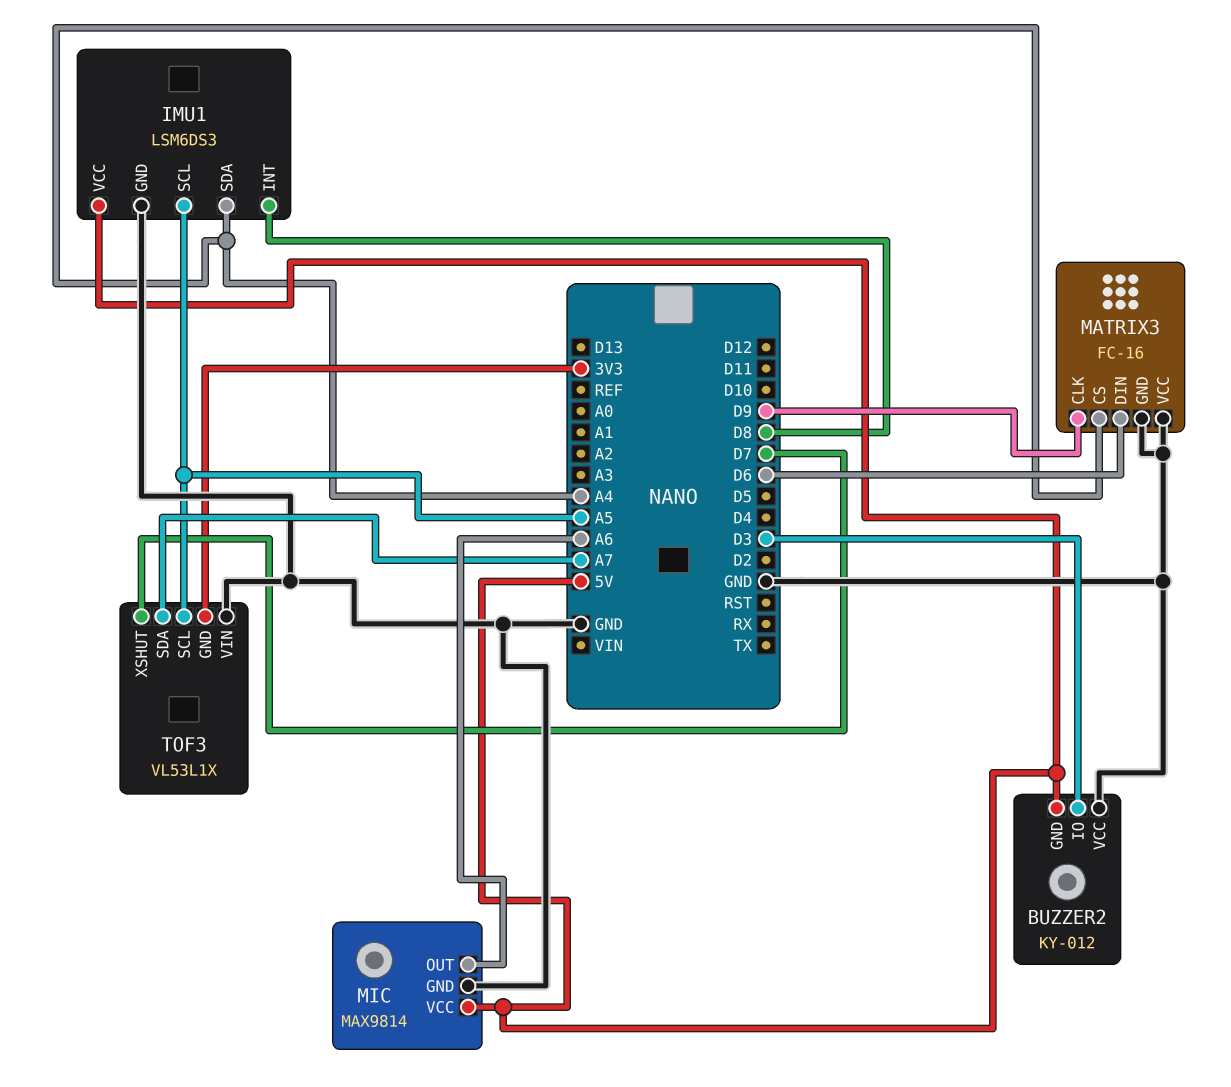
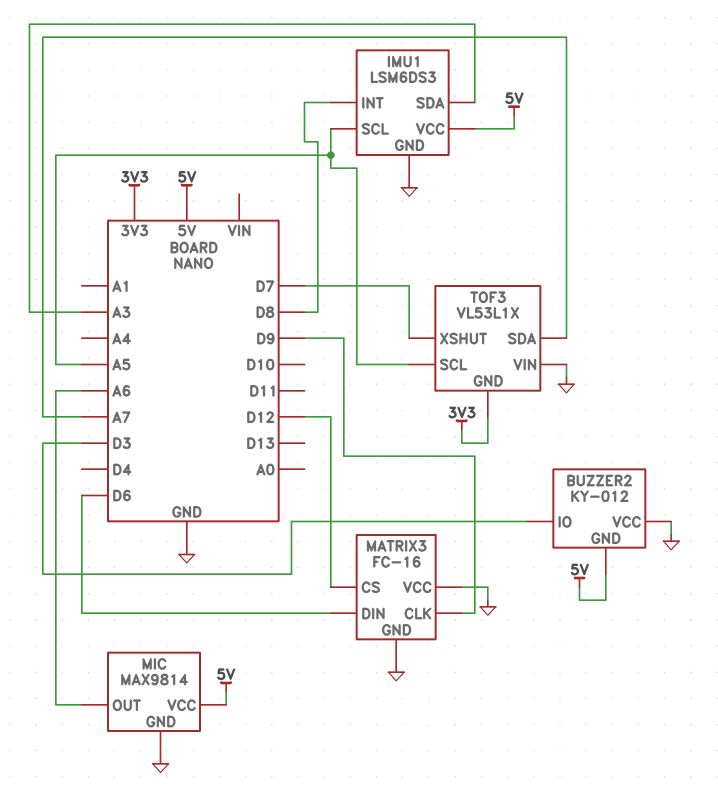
IMU1 pin SDA: A4 -> A3
MATRIX3 pin CS: A4 -> D12

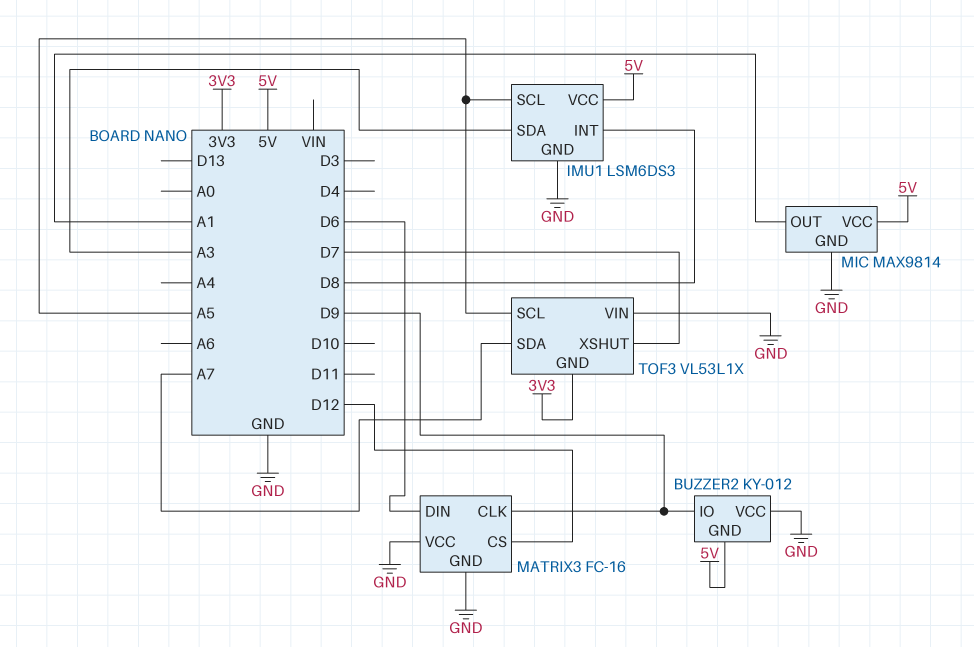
BUZZER2 pin IO: D3 -> D9
MIC pin OUT: A6 -> A1

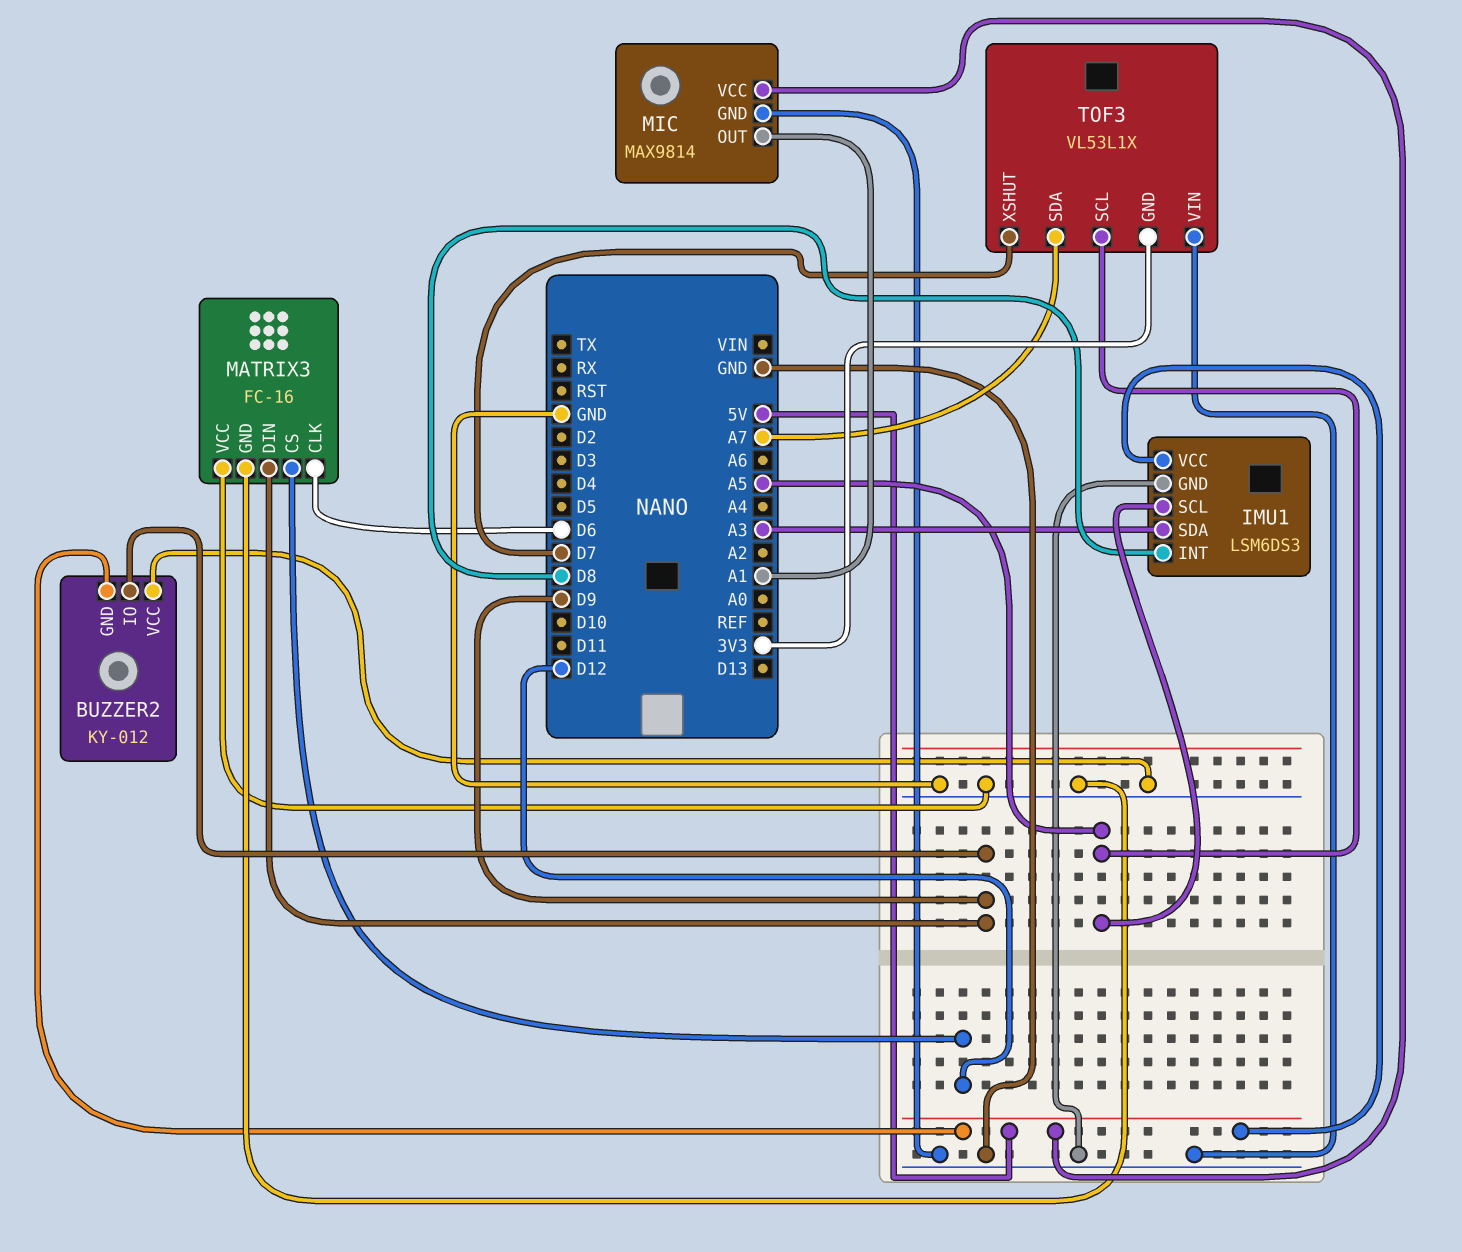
MATRIX3 pin CLK: D9 -> D6
MATRIX3 pin DIN: D6 -> D9

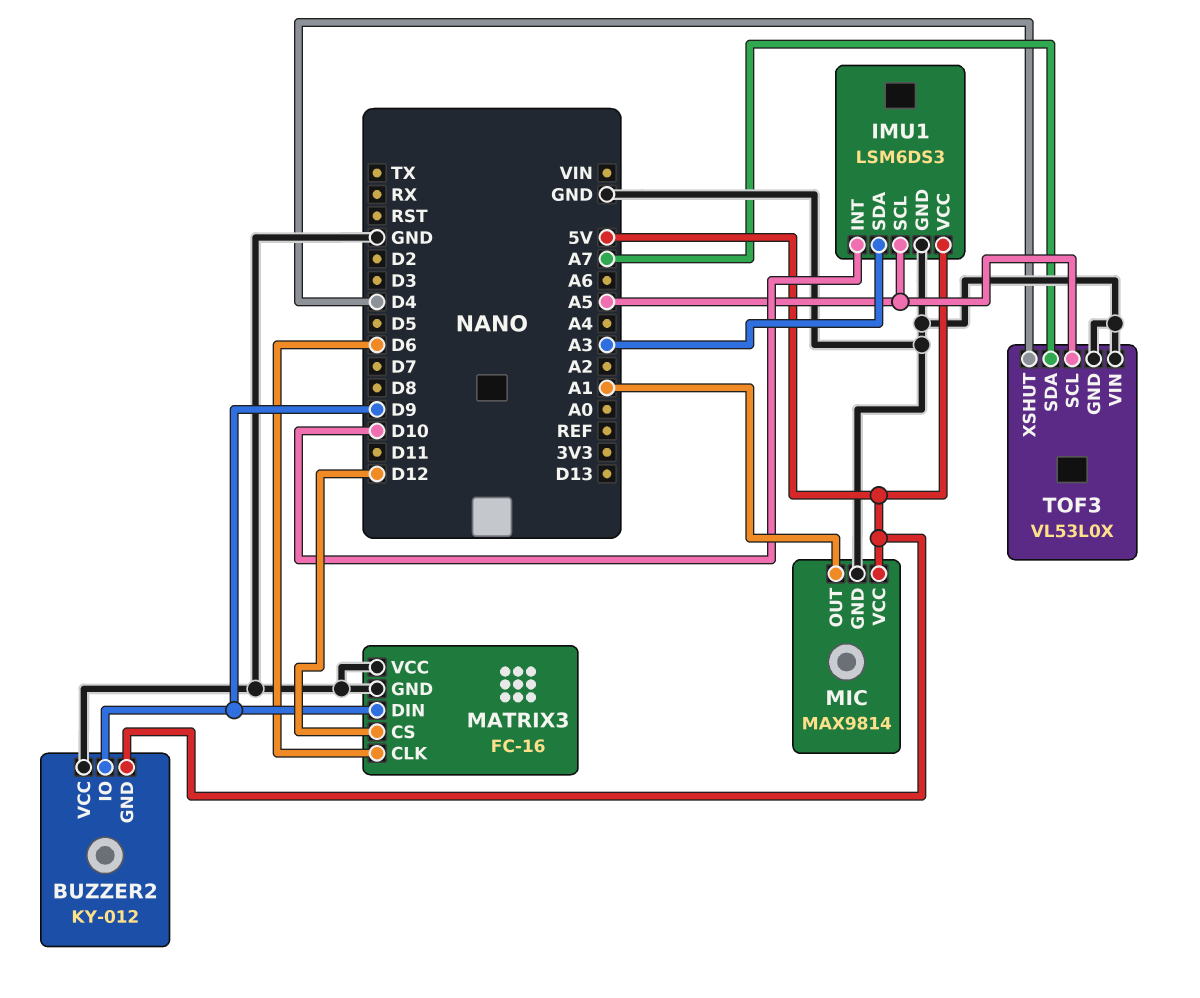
IMU1 pin INT: D8 -> D10
TOF3: VL53L1X -> VL53L0X
TOF3 pin GND: 3V3 -> GND
TOF3 pin XSHUT: D7 -> D4

